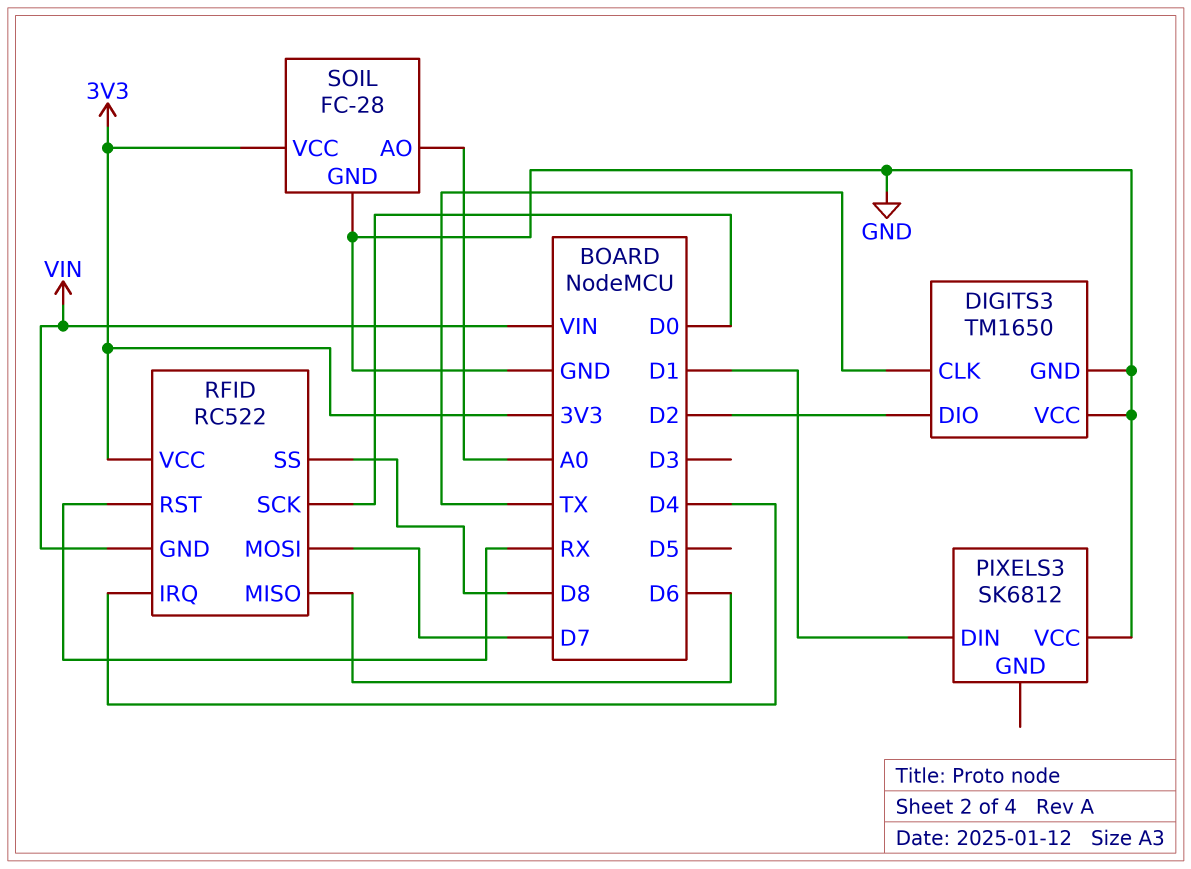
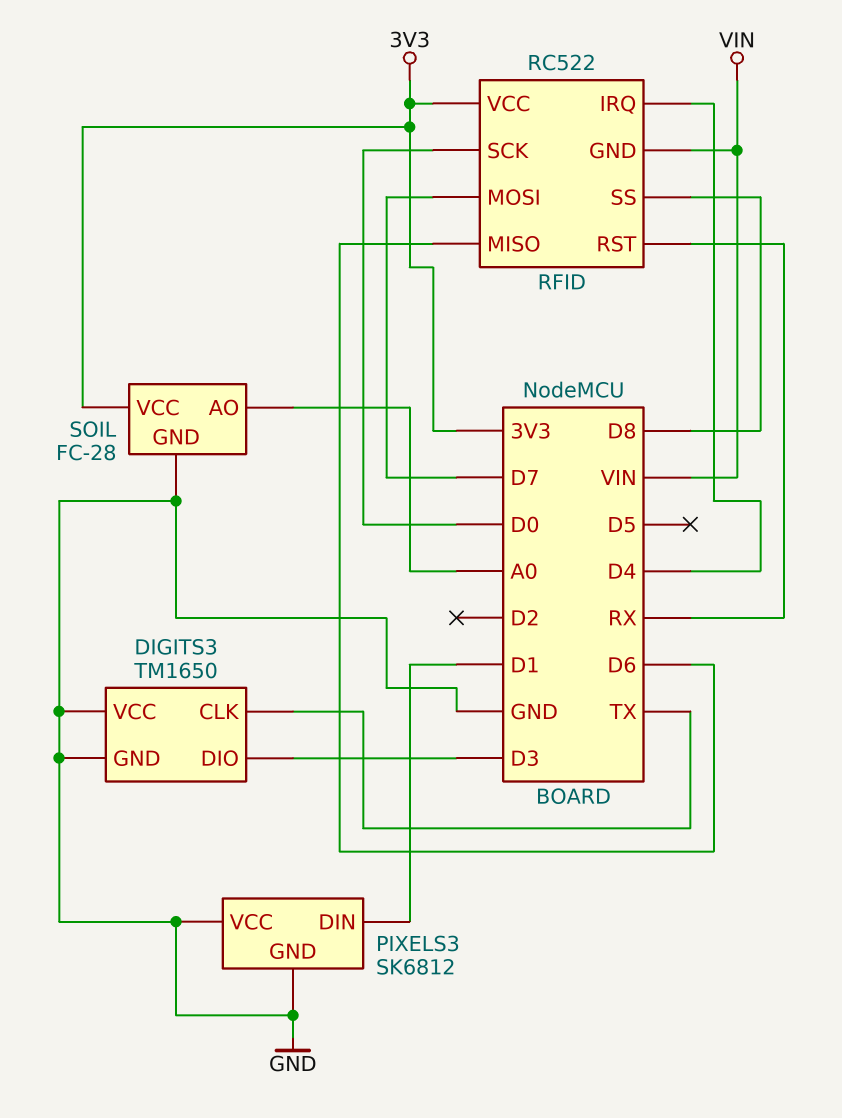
DIGITS3 pin DIO: D2 -> D3
PIXELS3 pin GND: none -> GND

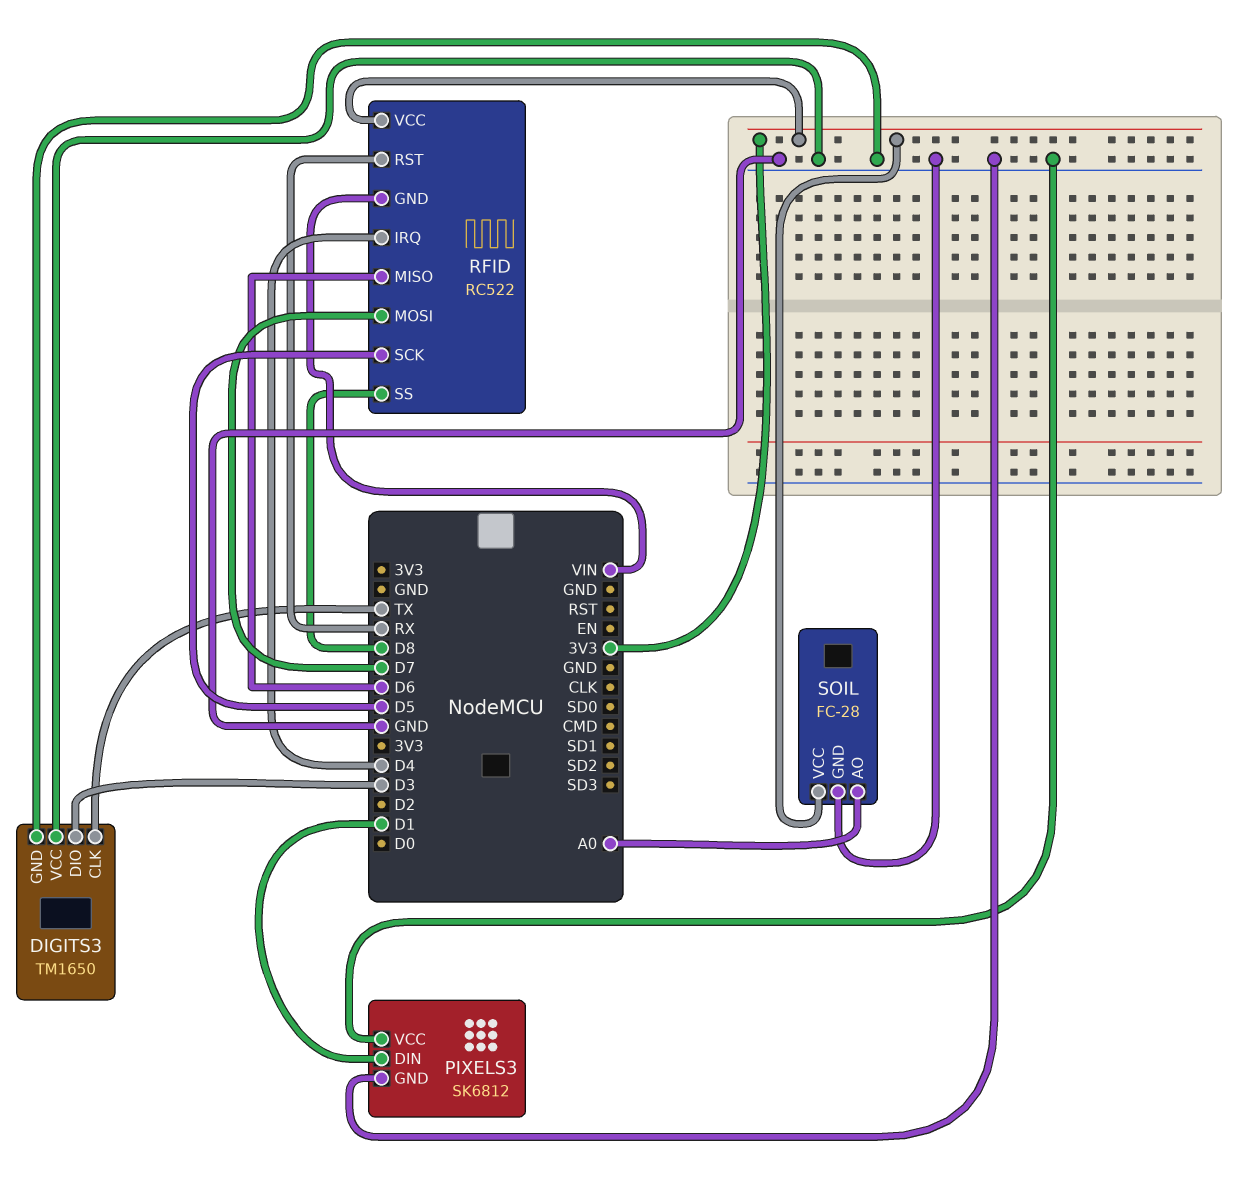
RFID pin SCK: D0 -> D5

